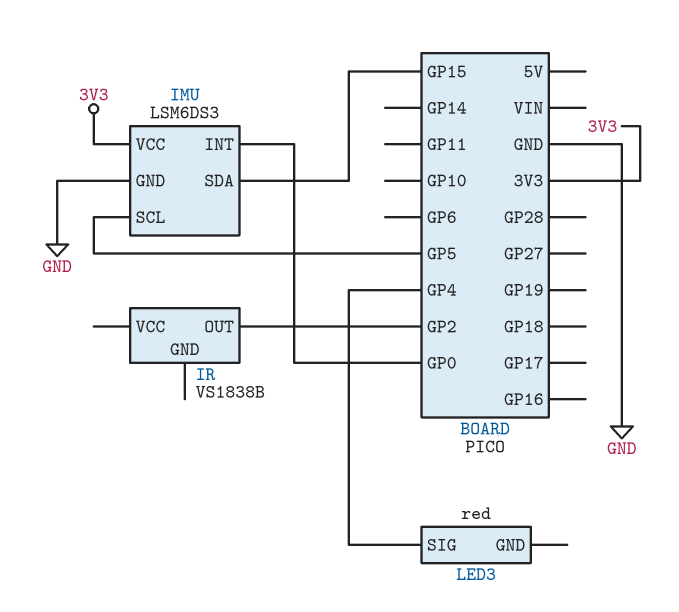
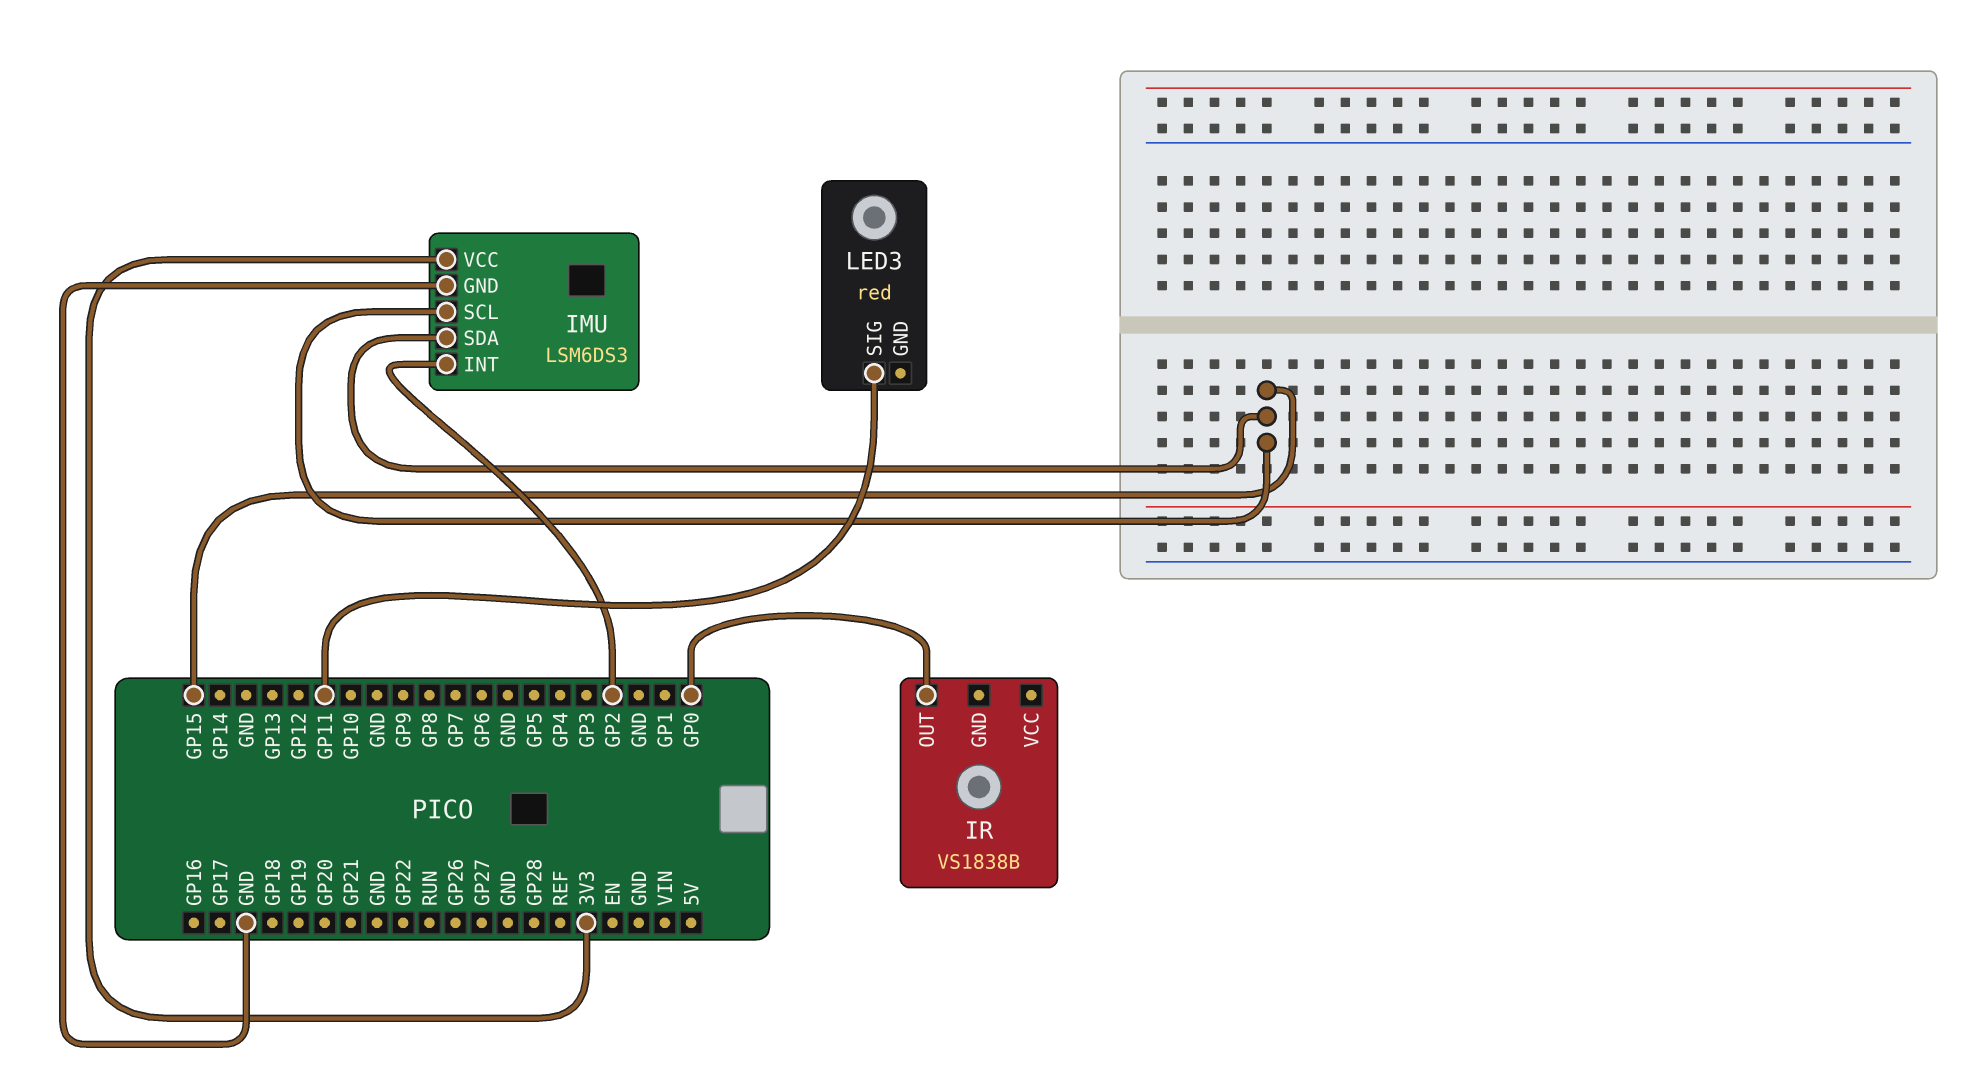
IMU pin INT: GP0 -> GP2
IMU pin SCL: GP5 -> GP15
IR pin OUT: GP2 -> GP0
LED3 pin SIG: GP4 -> GP11

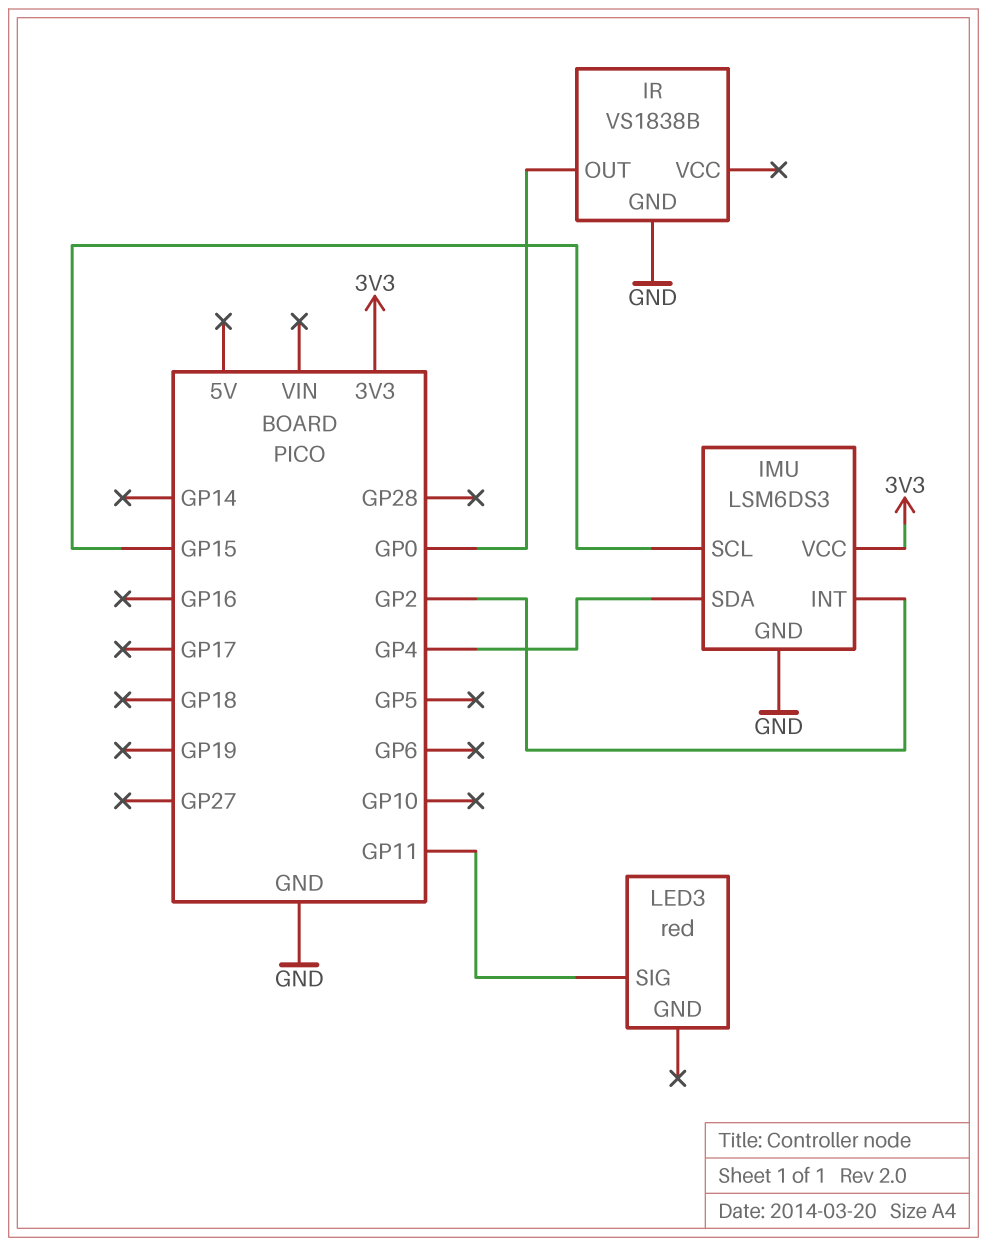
IMU pin SDA: GP15 -> GP4
IR pin GND: none -> GND

